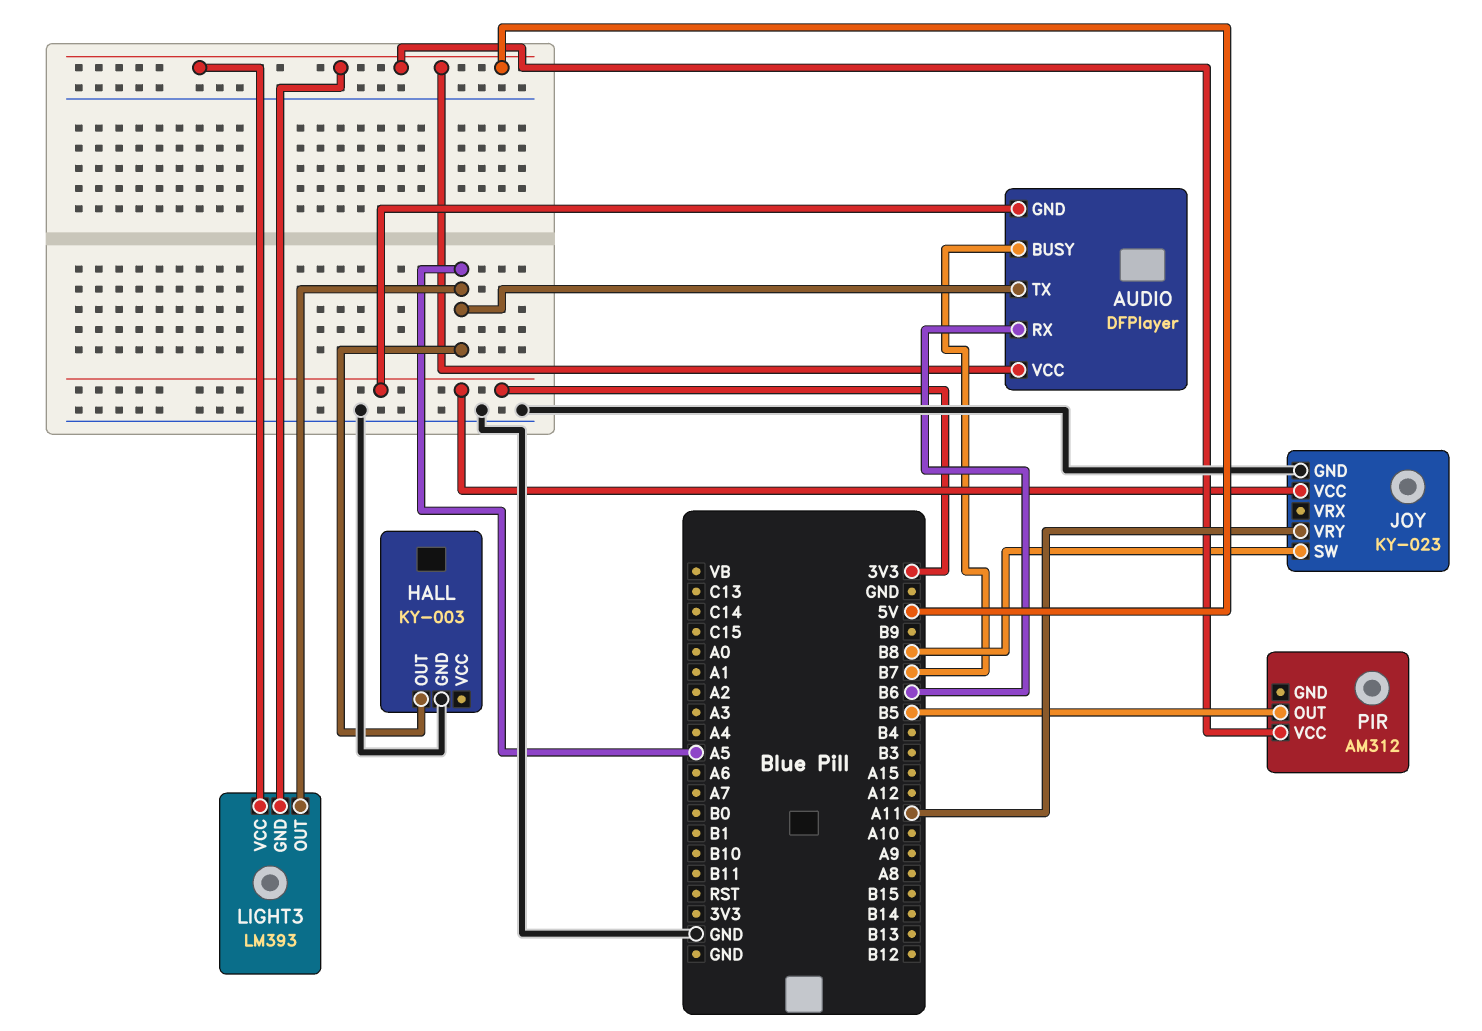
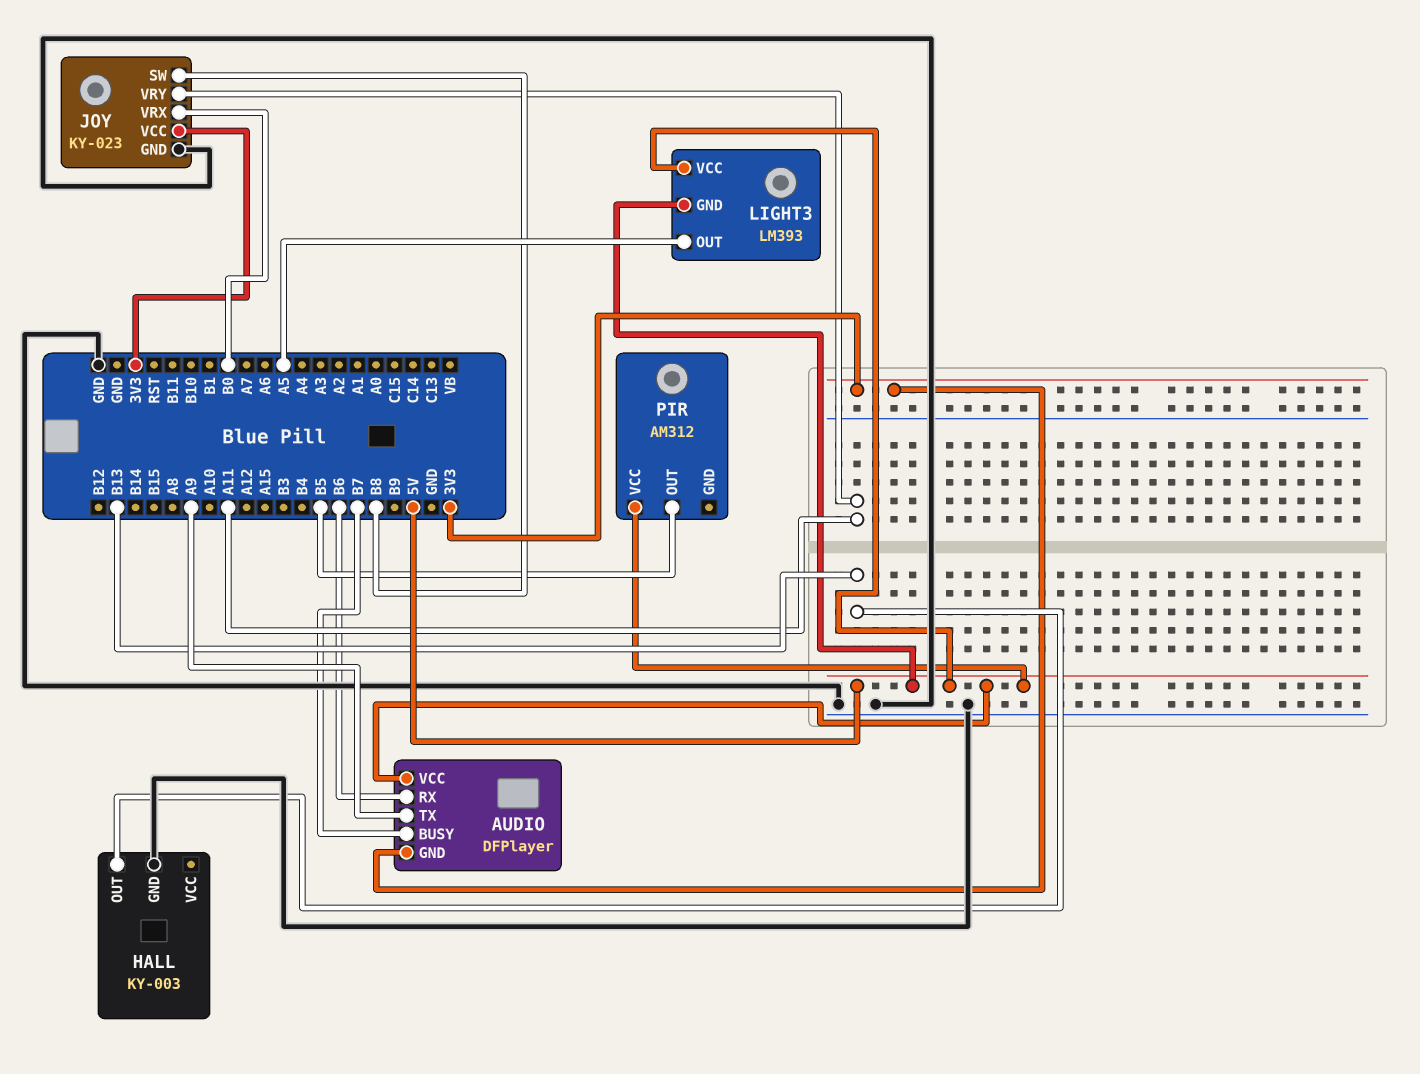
AUDIO pin TX: A5 -> A9
HALL pin OUT: A5 -> B13
JOY pin VRX: none -> B0

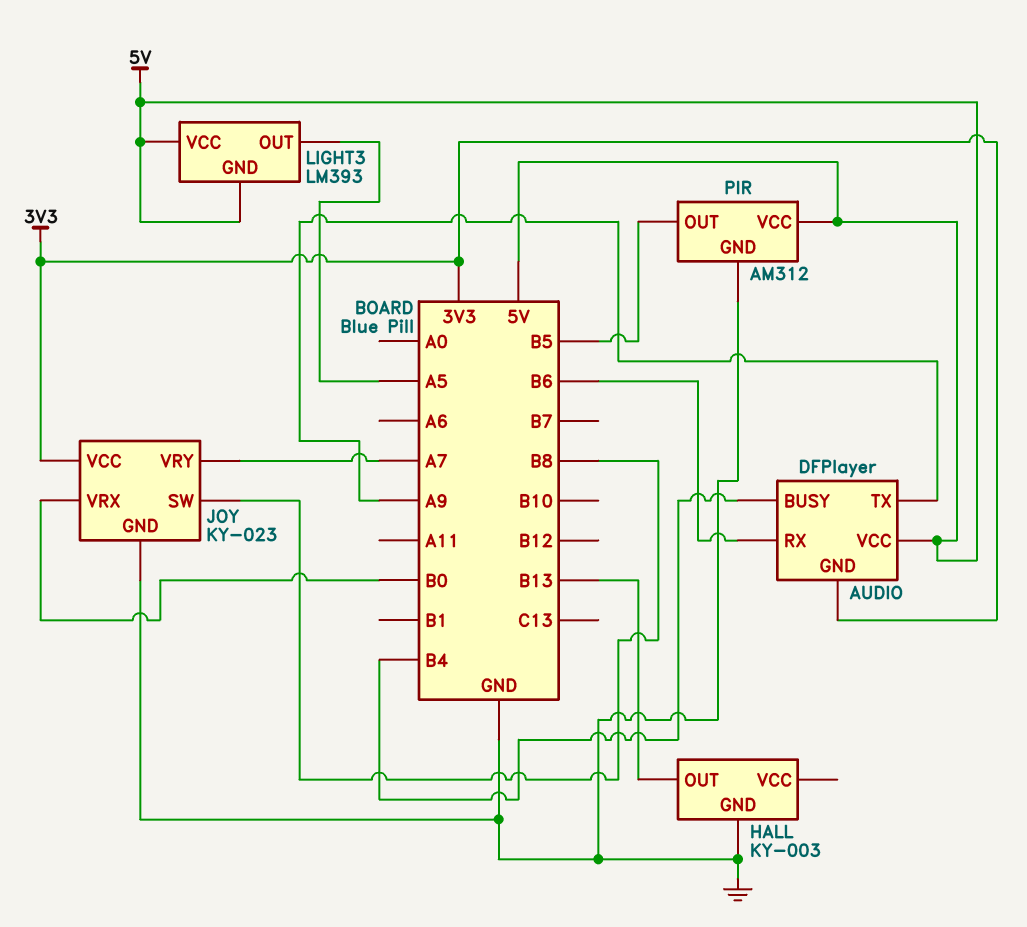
AUDIO pin BUSY: B7 -> B4
JOY pin VRY: A11 -> A7
PIR pin GND: none -> GND

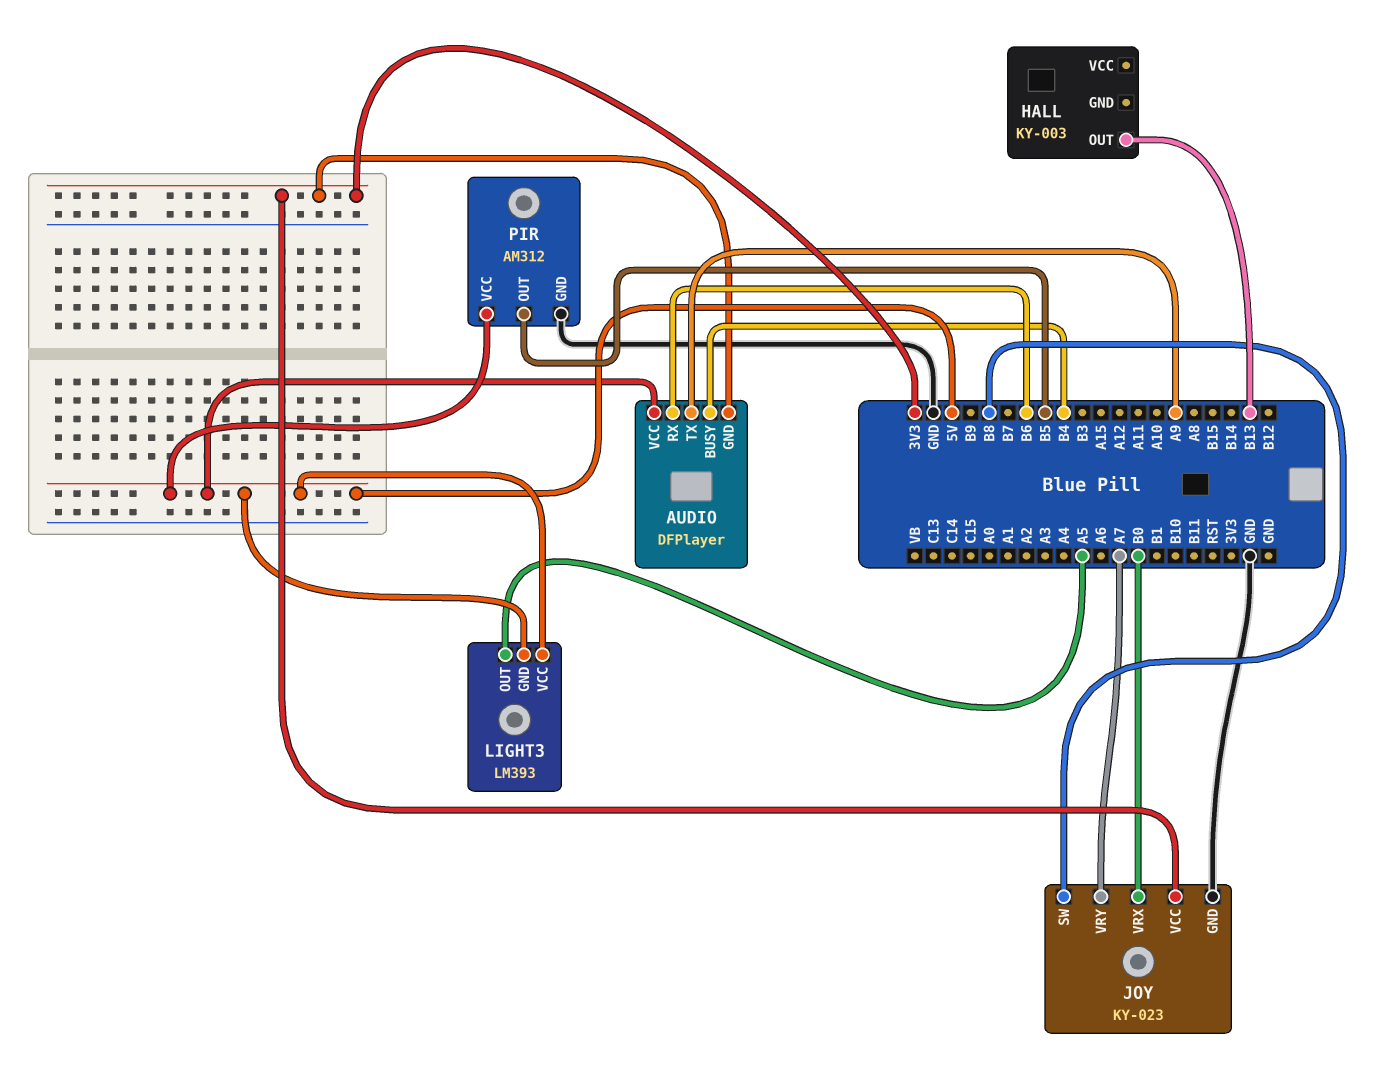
HALL pin GND: GND -> none

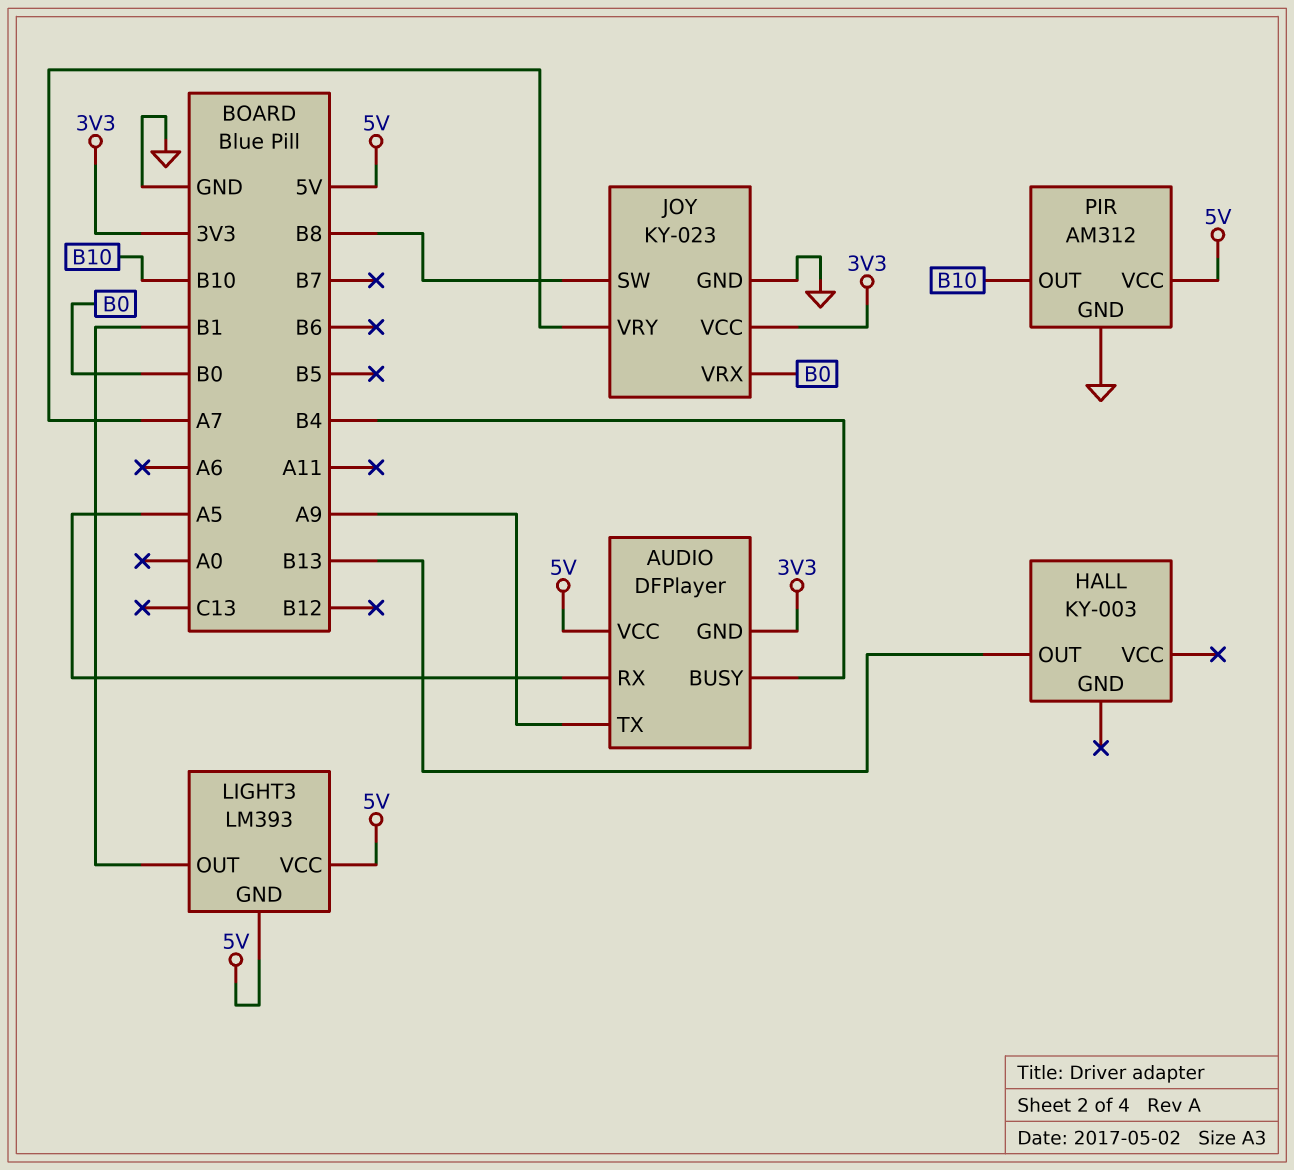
AUDIO pin RX: B6 -> A5
LIGHT3 pin OUT: A5 -> B1
PIR pin OUT: B5 -> B10

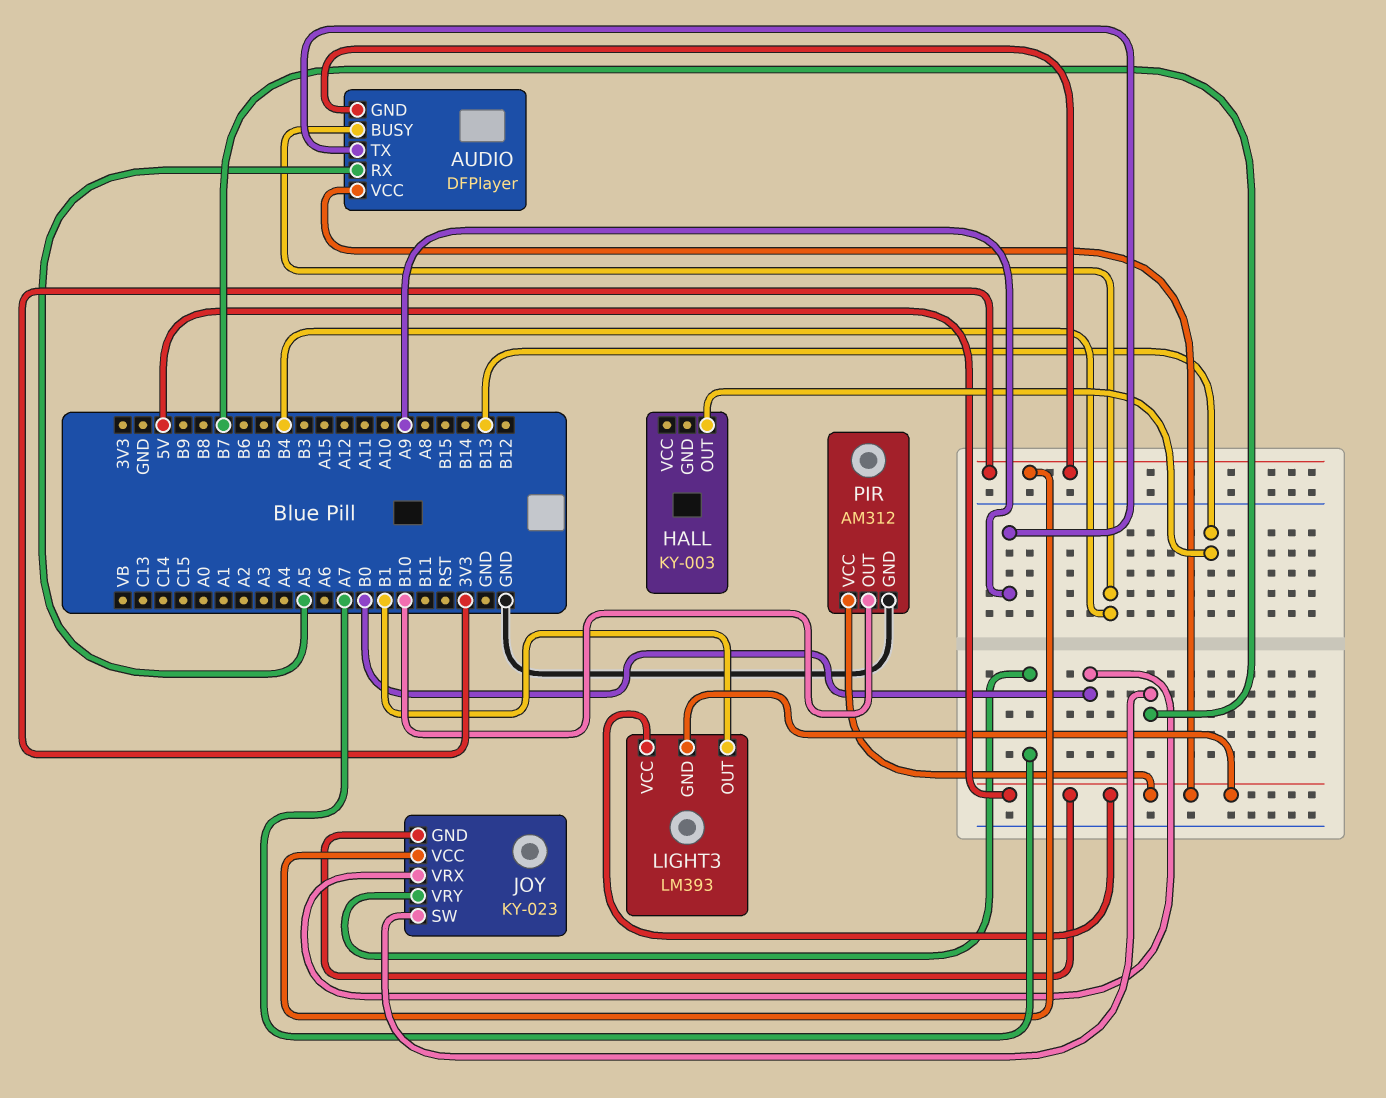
JOY pin GND: GND -> 5V
JOY pin SW: B8 -> B7

